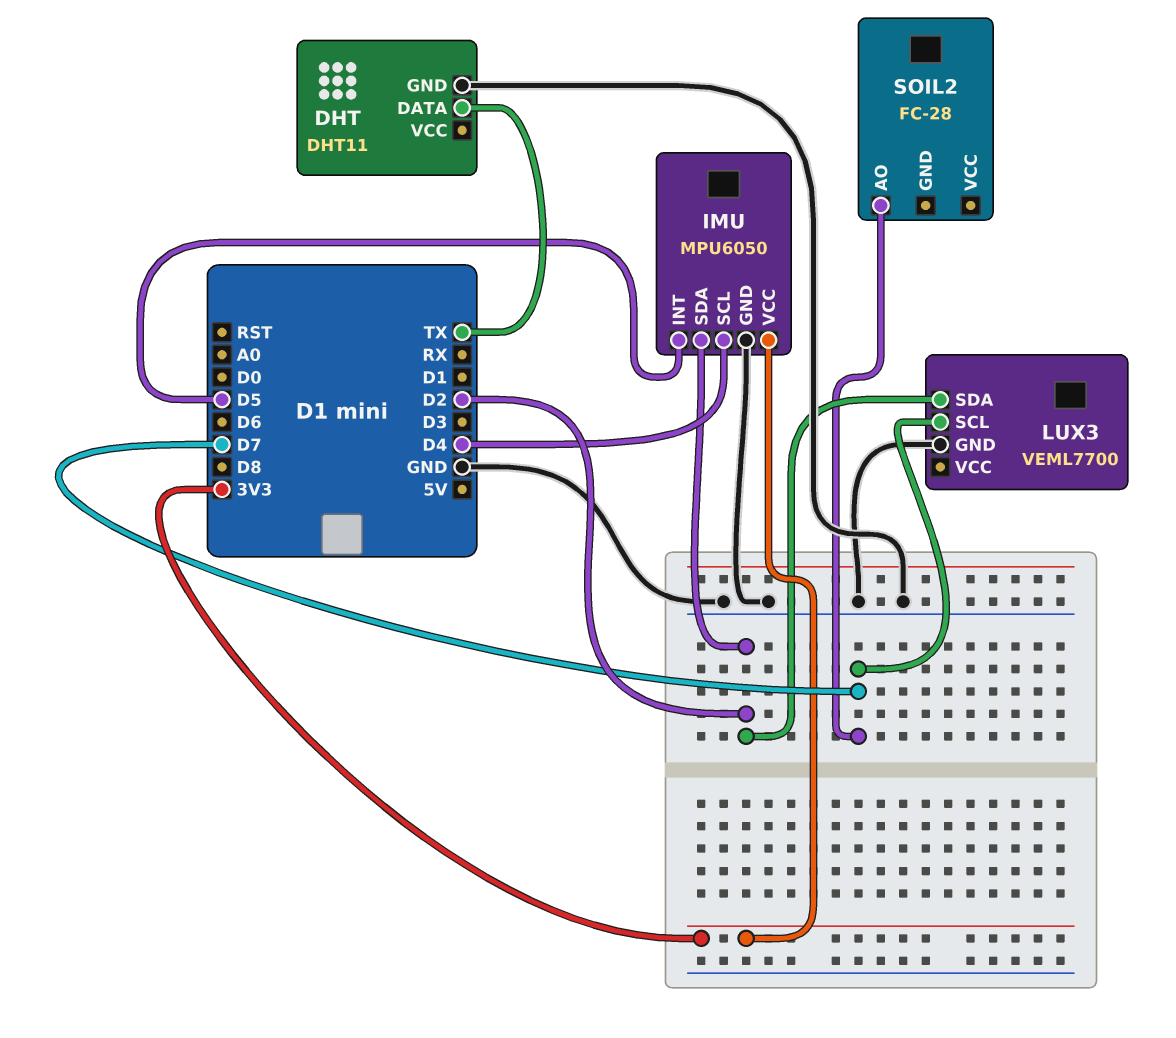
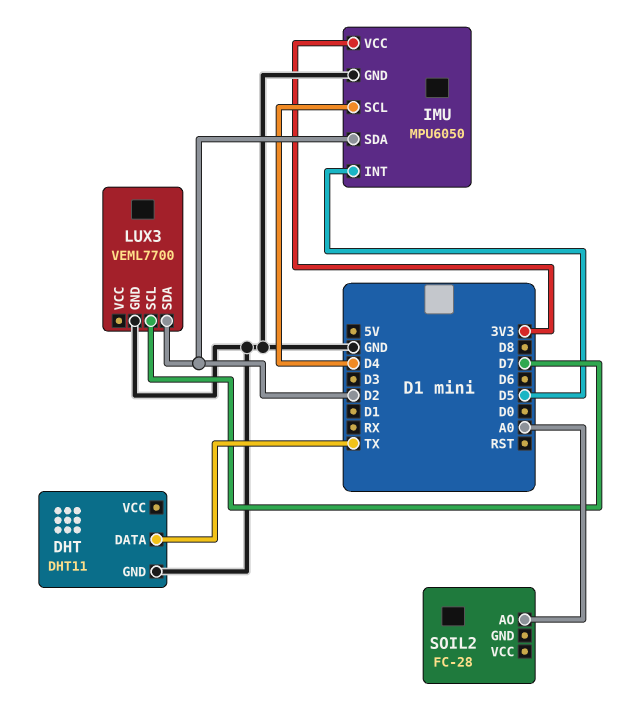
SOIL2 pin AO: D7 -> A0

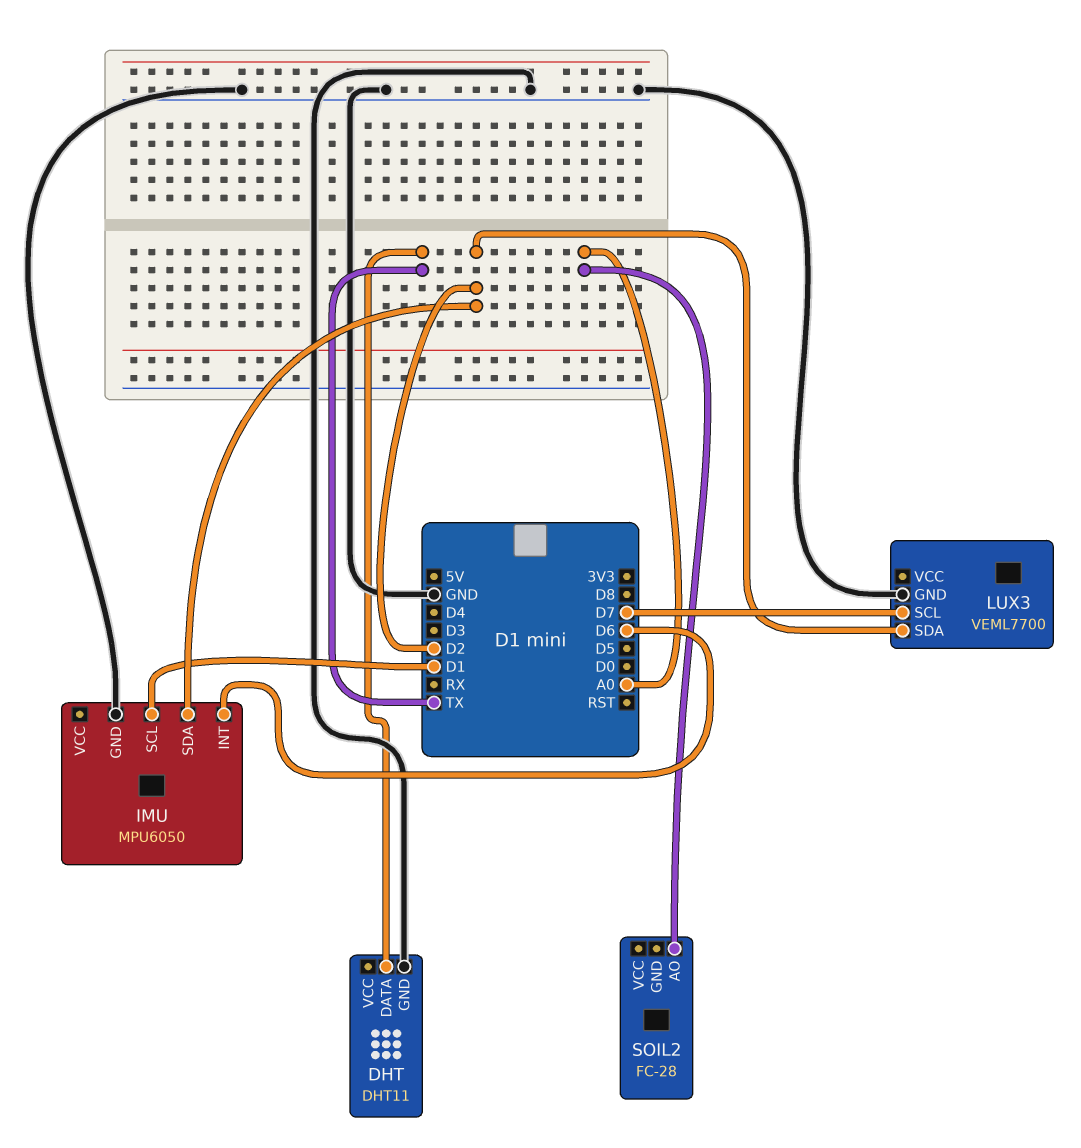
IMU pin INT: D5 -> D6
IMU pin SCL: D4 -> D1
IMU pin VCC: 3V3 -> none

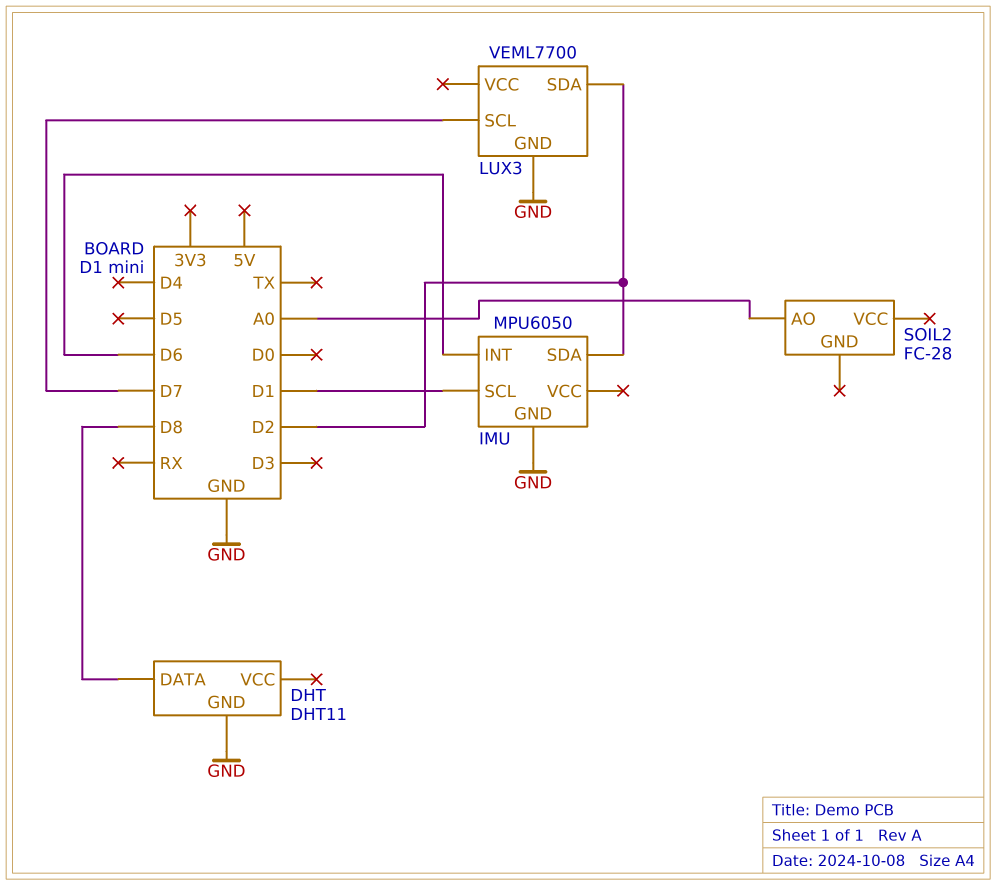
DHT pin DATA: TX -> D8

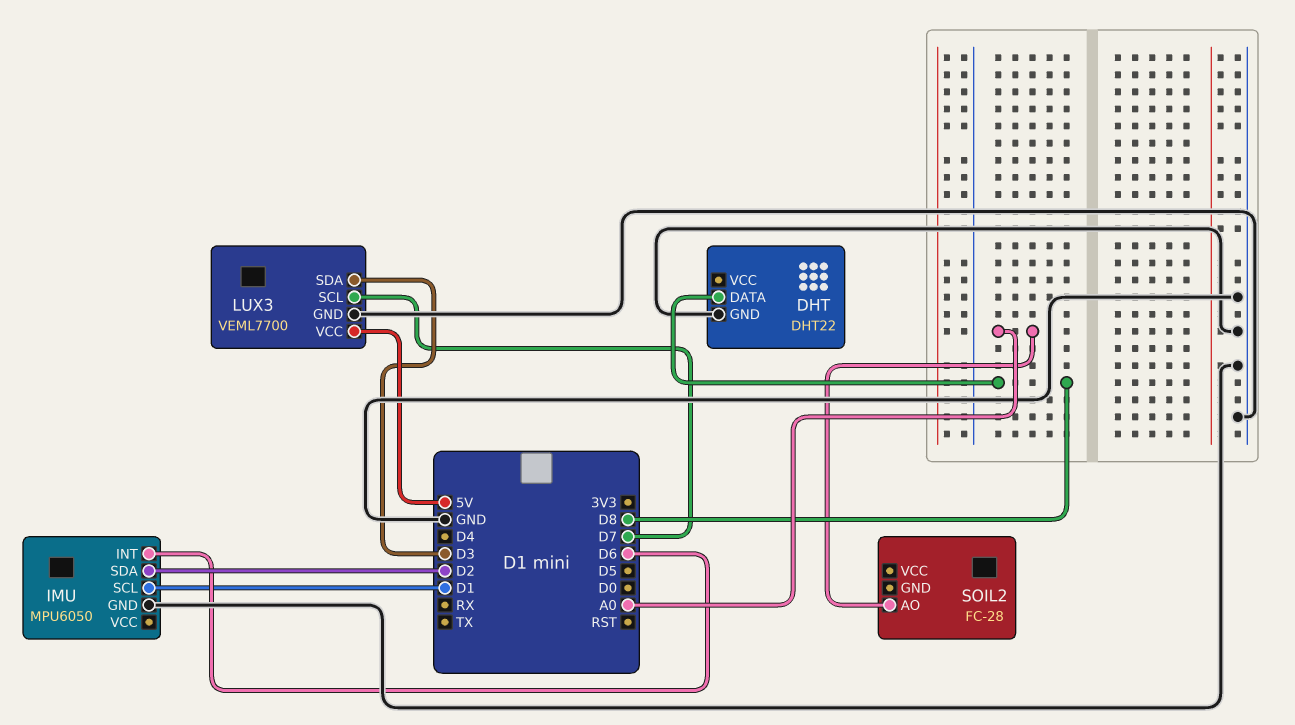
DHT: DHT11 -> DHT22
LUX3 pin SDA: D2 -> D3
LUX3 pin VCC: none -> 5V

